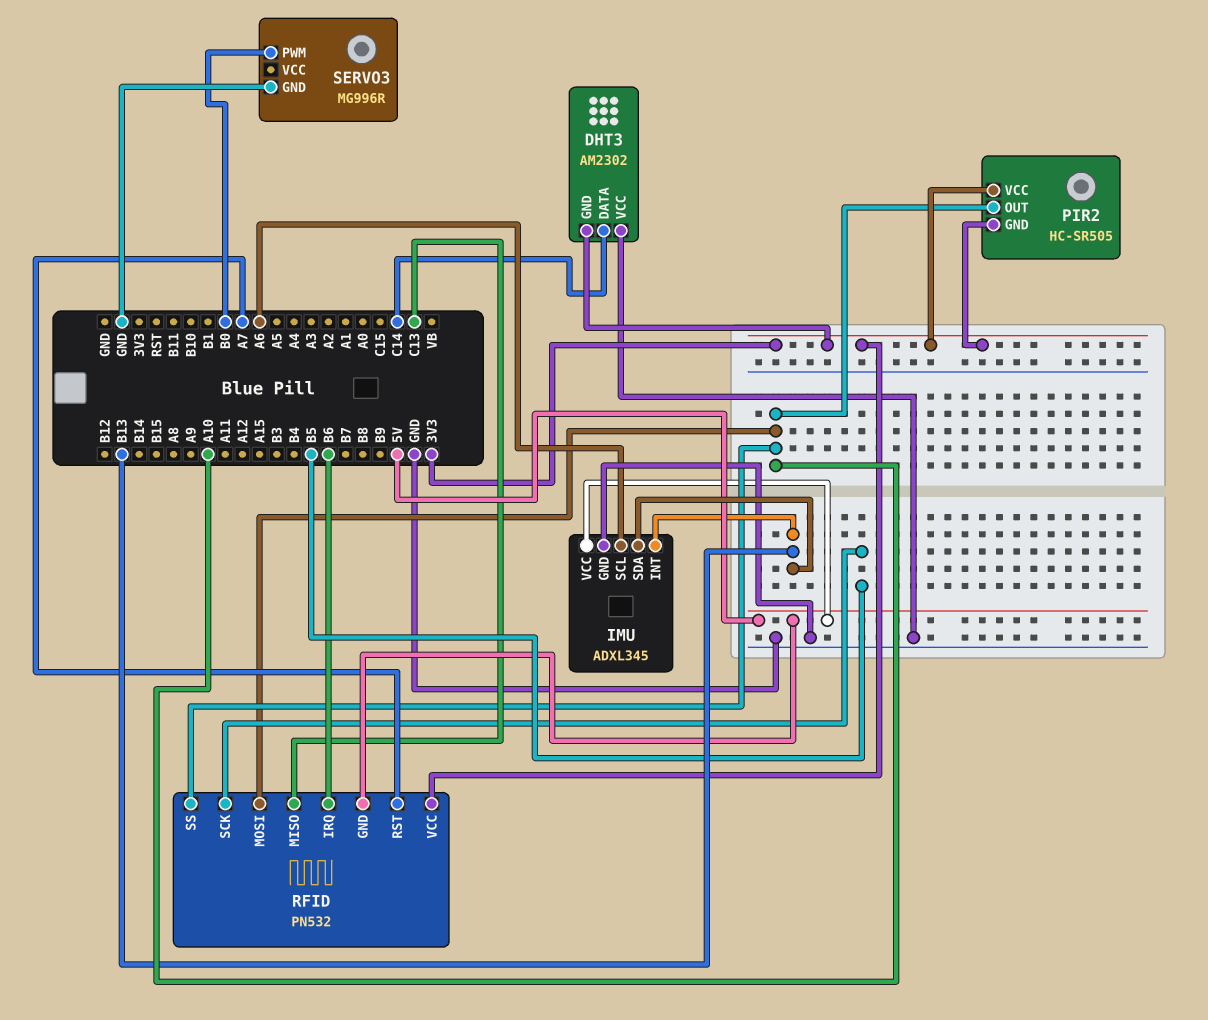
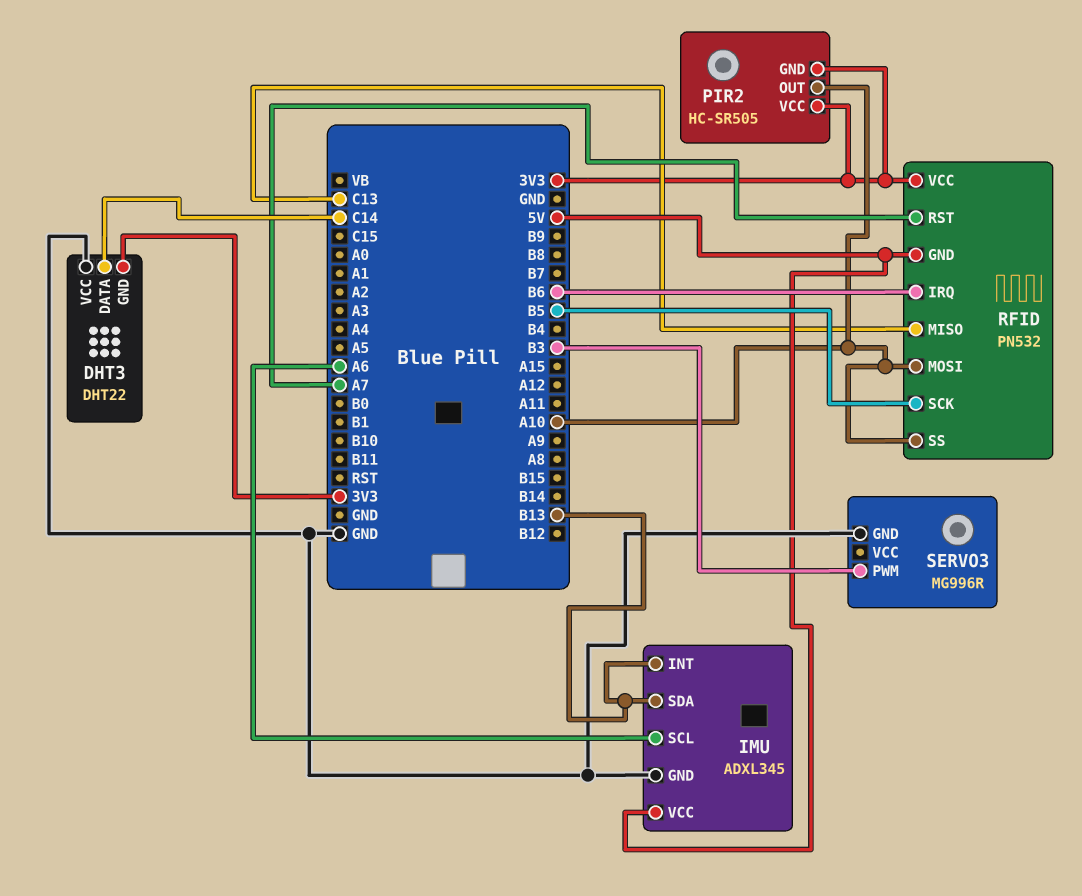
DHT3: AM2302 -> DHT22
SERVO3 pin PWM: B0 -> B3

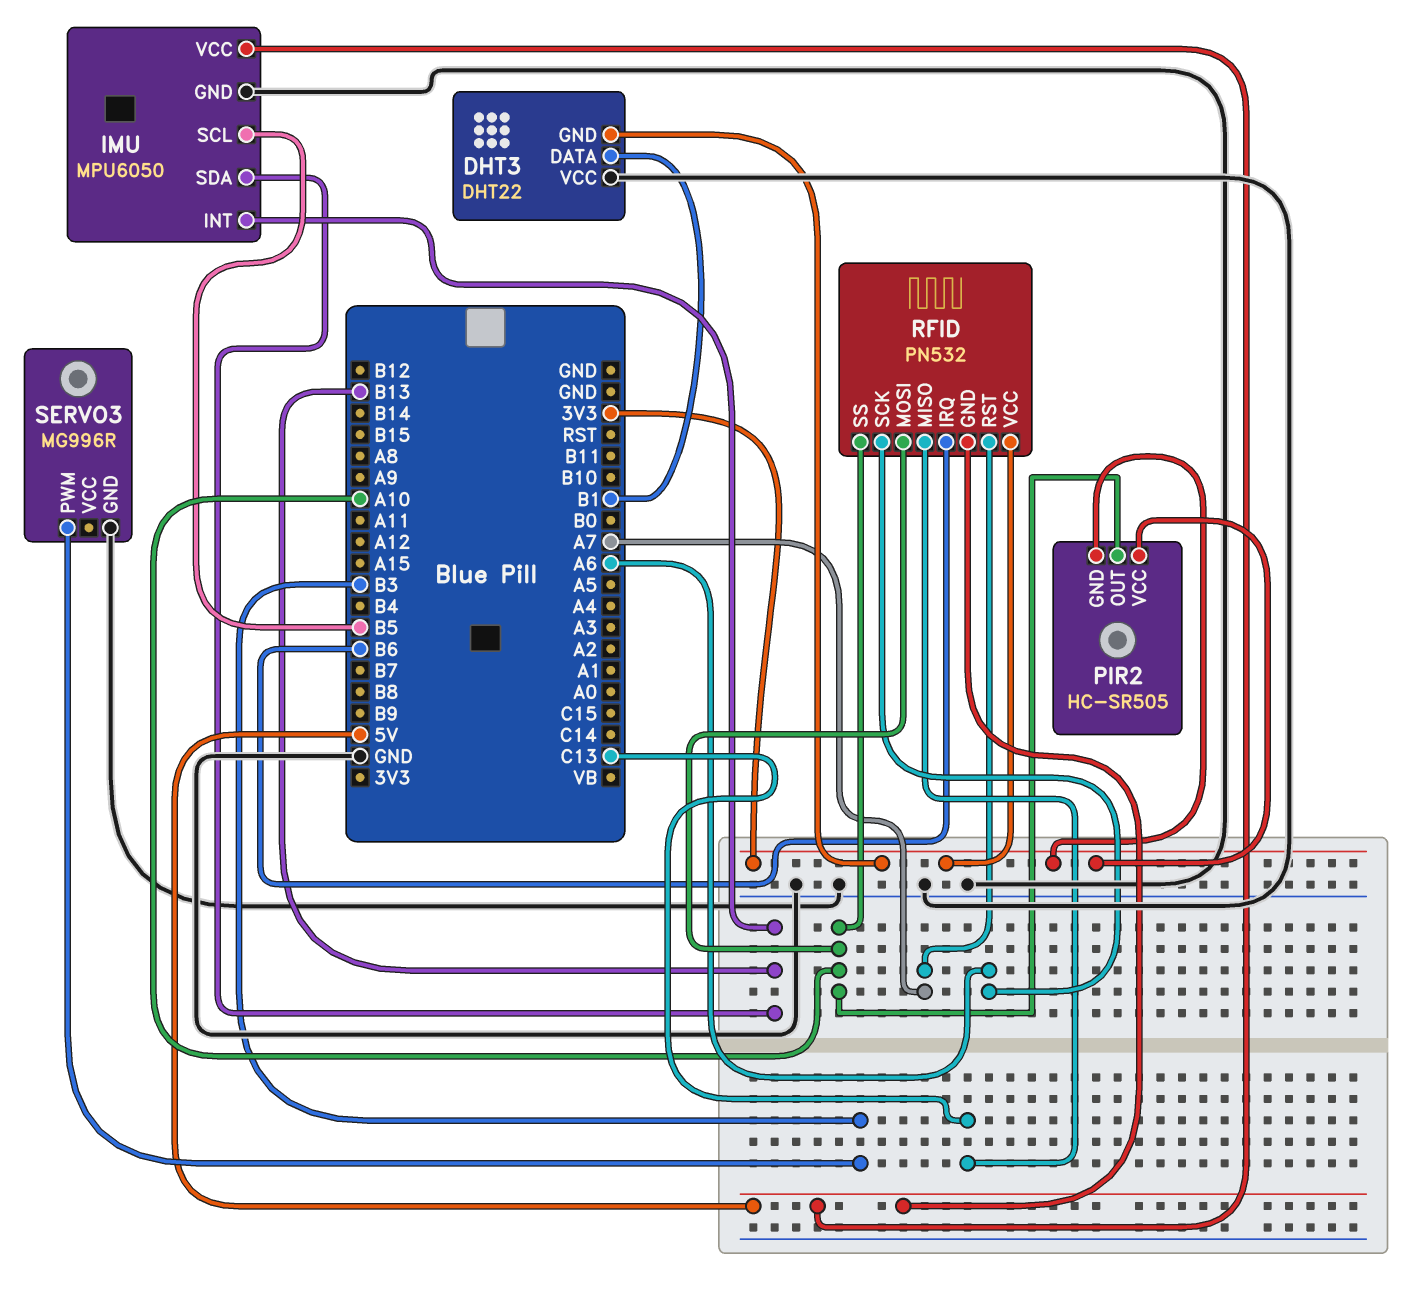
DHT3 pin DATA: C14 -> B1
IMU: ADXL345 -> MPU6050
IMU pin SCL: A6 -> B5
RFID pin SCK: B5 -> A6

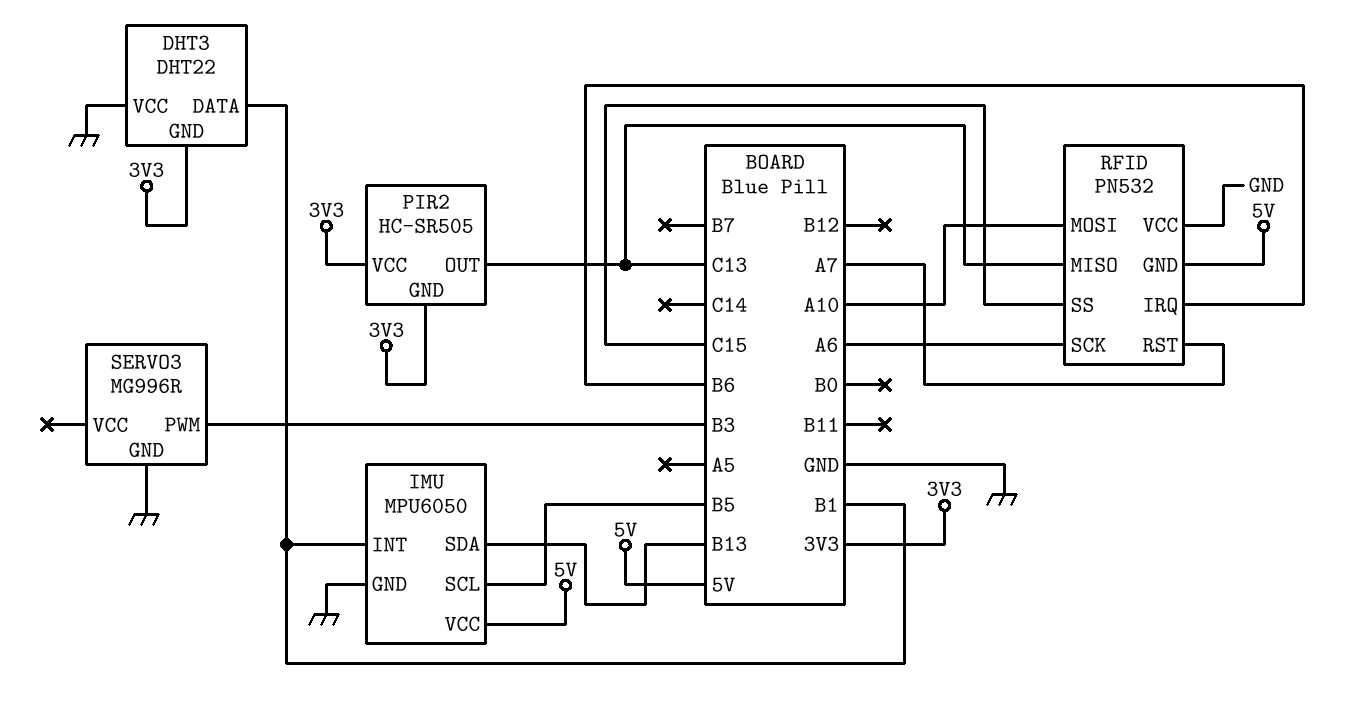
IMU pin INT: B13 -> B1
PIR2 pin OUT: A10 -> C13
RFID pin SS: A10 -> C15
RFID pin VCC: 3V3 -> GND

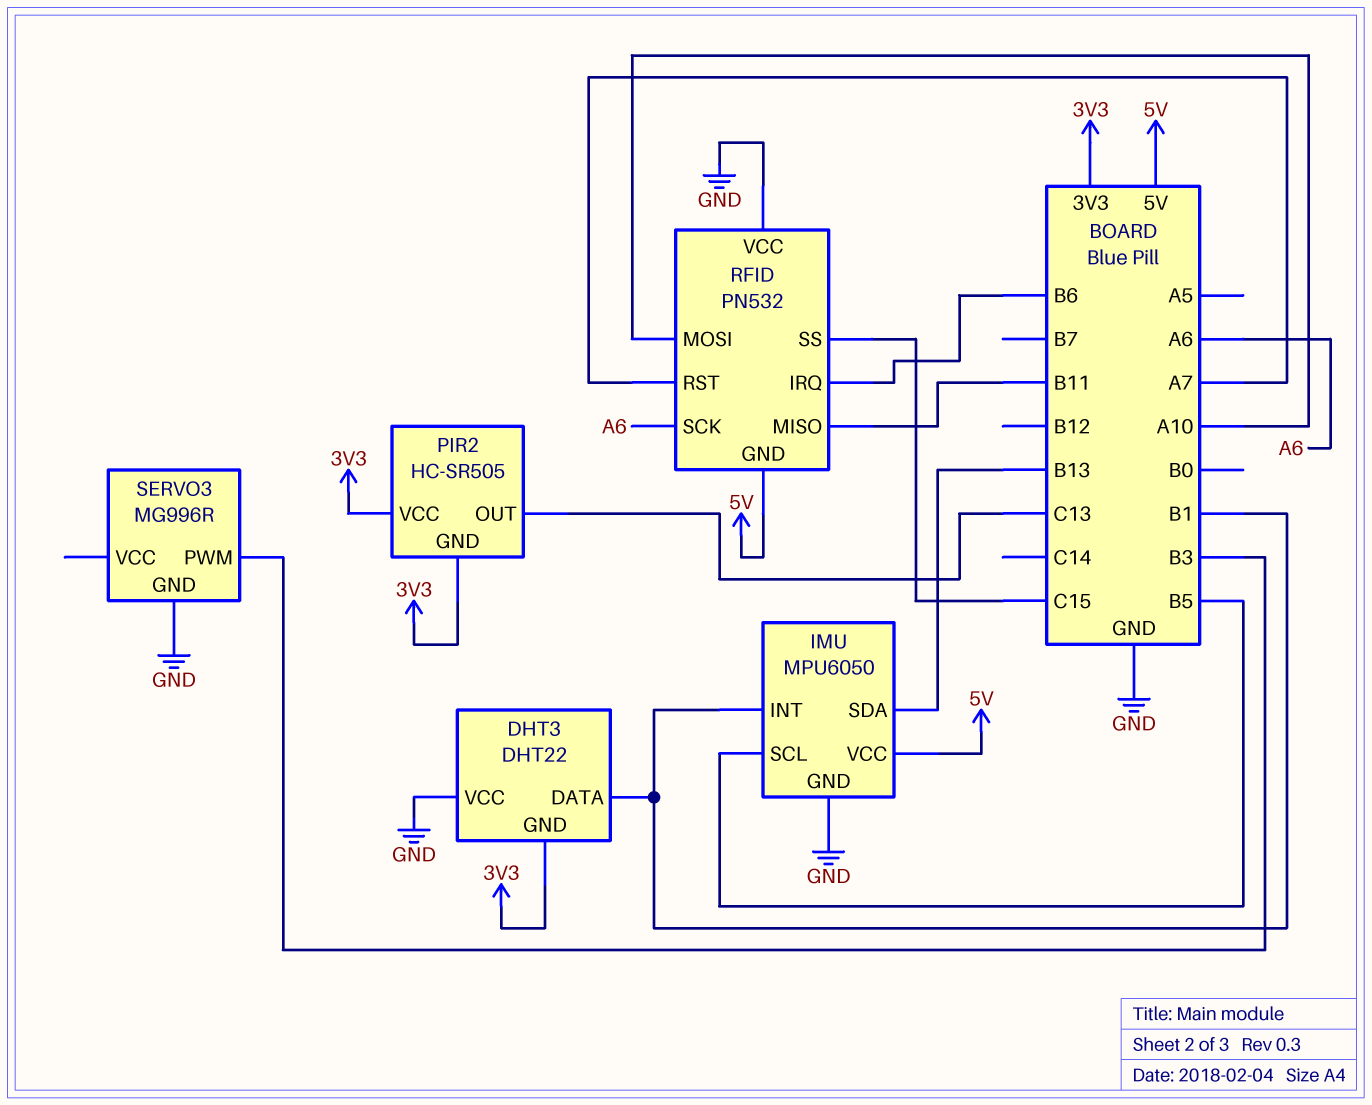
RFID pin MISO: C13 -> B11

